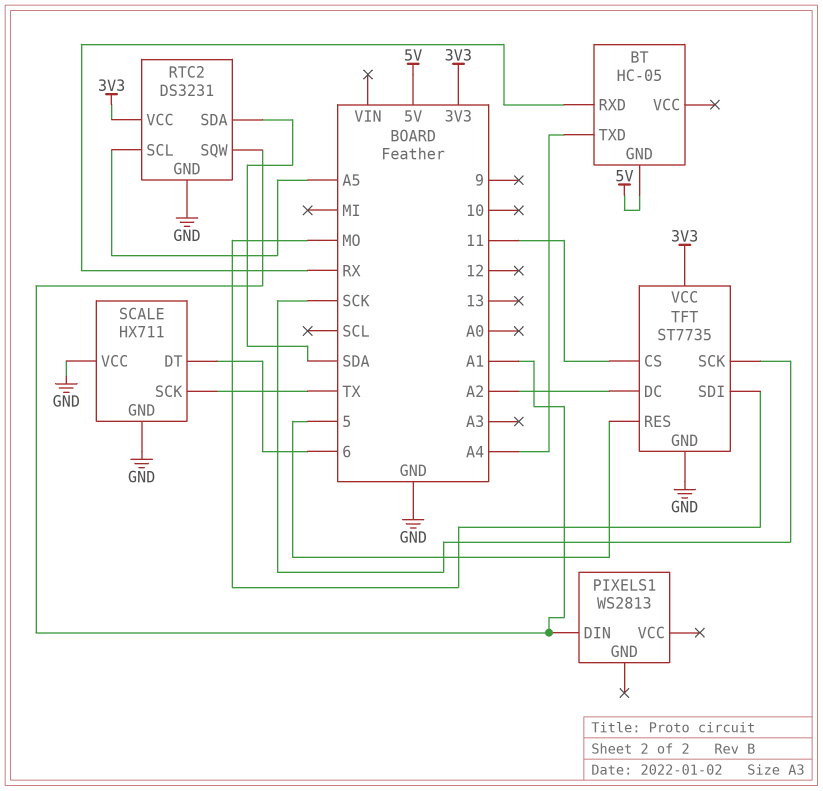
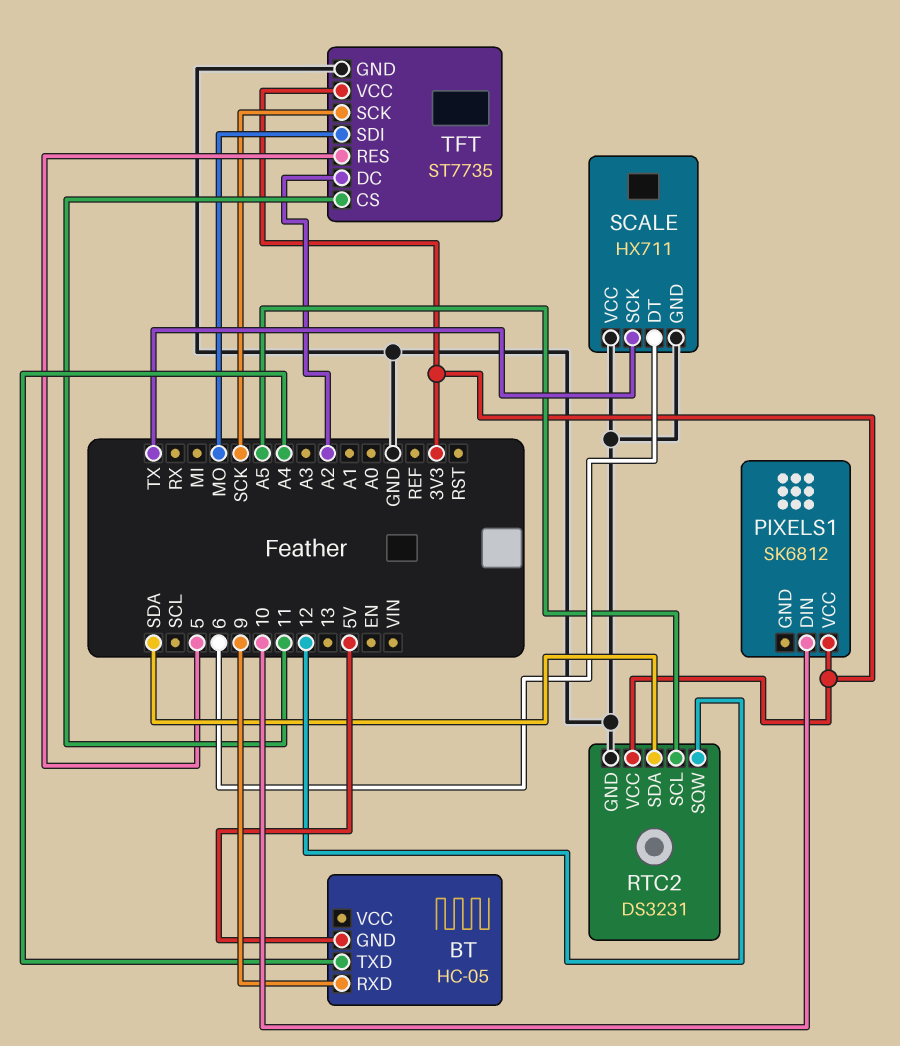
BT pin RXD: RX -> 9
PIXELS1: WS2813 -> SK6812
PIXELS1 pin DIN: A1 -> 10
PIXELS1 pin VCC: none -> 3V3
RTC2 pin SQW: A1 -> 12

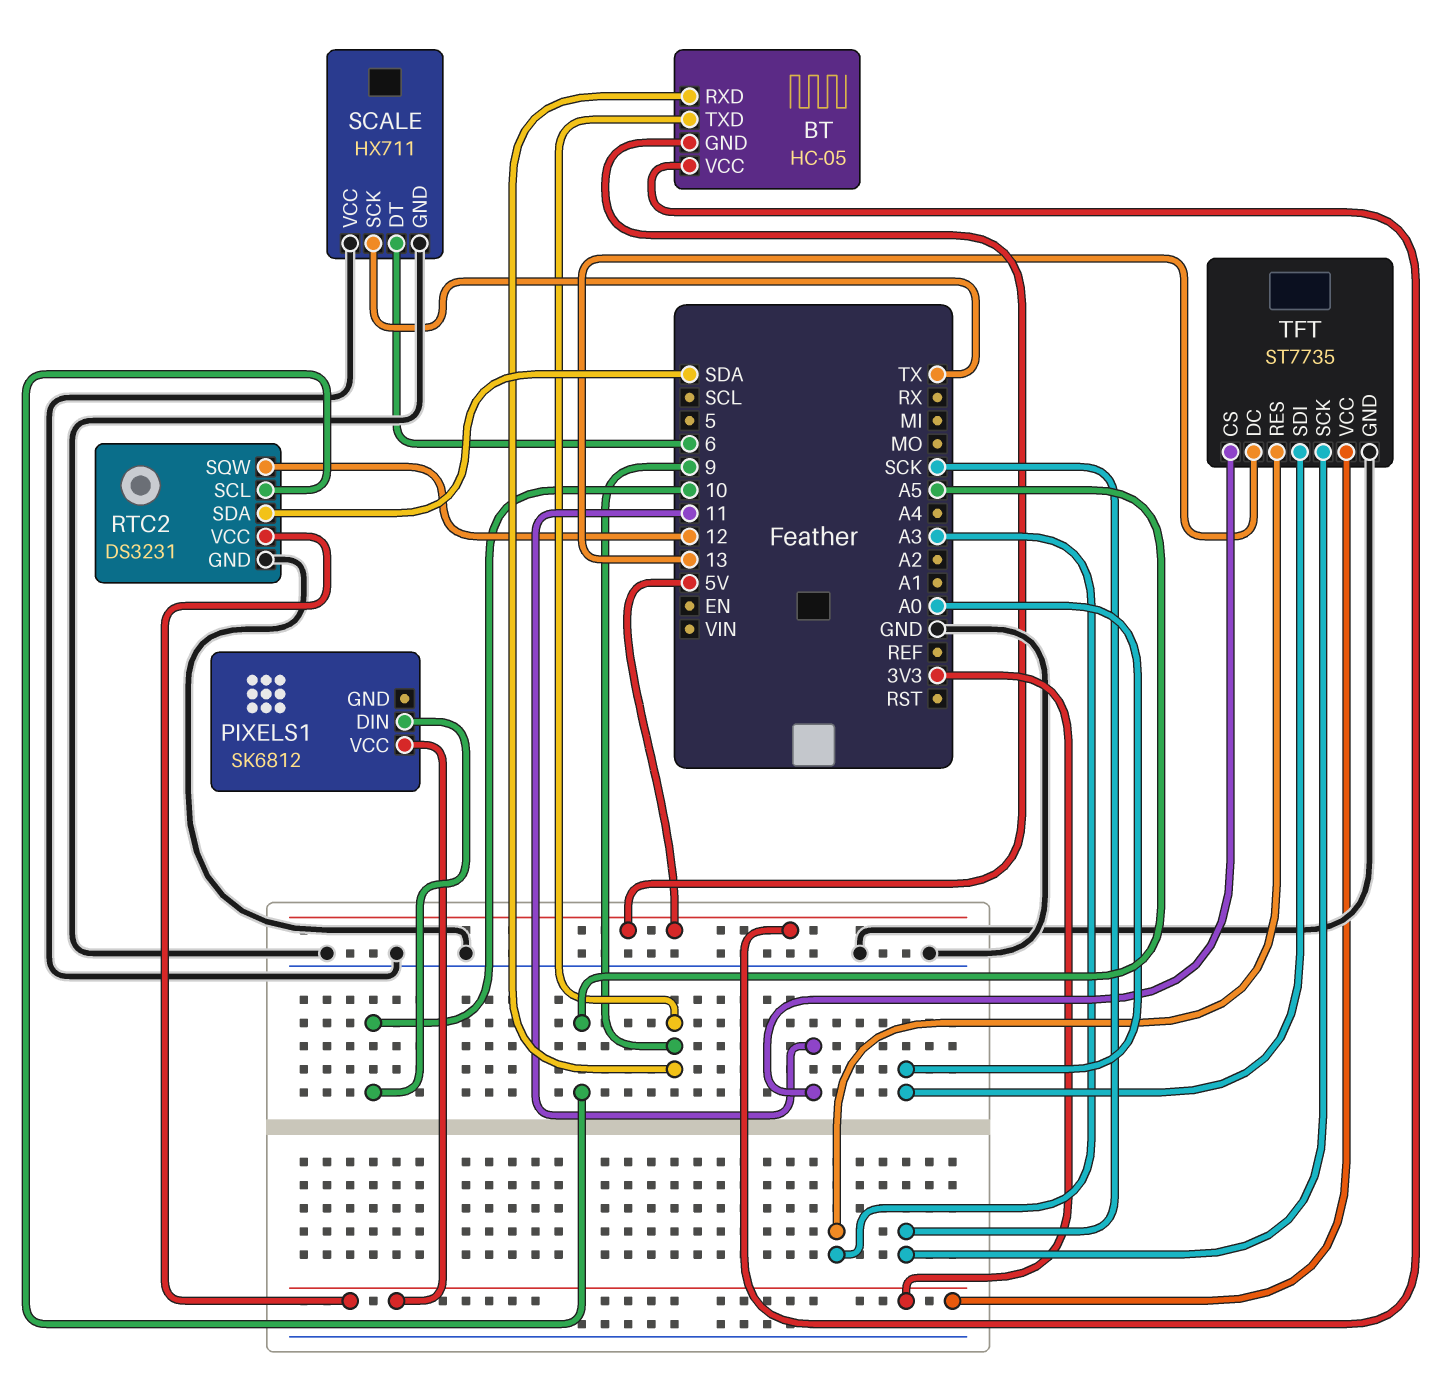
BT pin TXD: A4 -> 9
BT pin VCC: none -> 5V
TFT pin DC: A2 -> 13
TFT pin RES: 5 -> A3
TFT pin SDI: MO -> A0

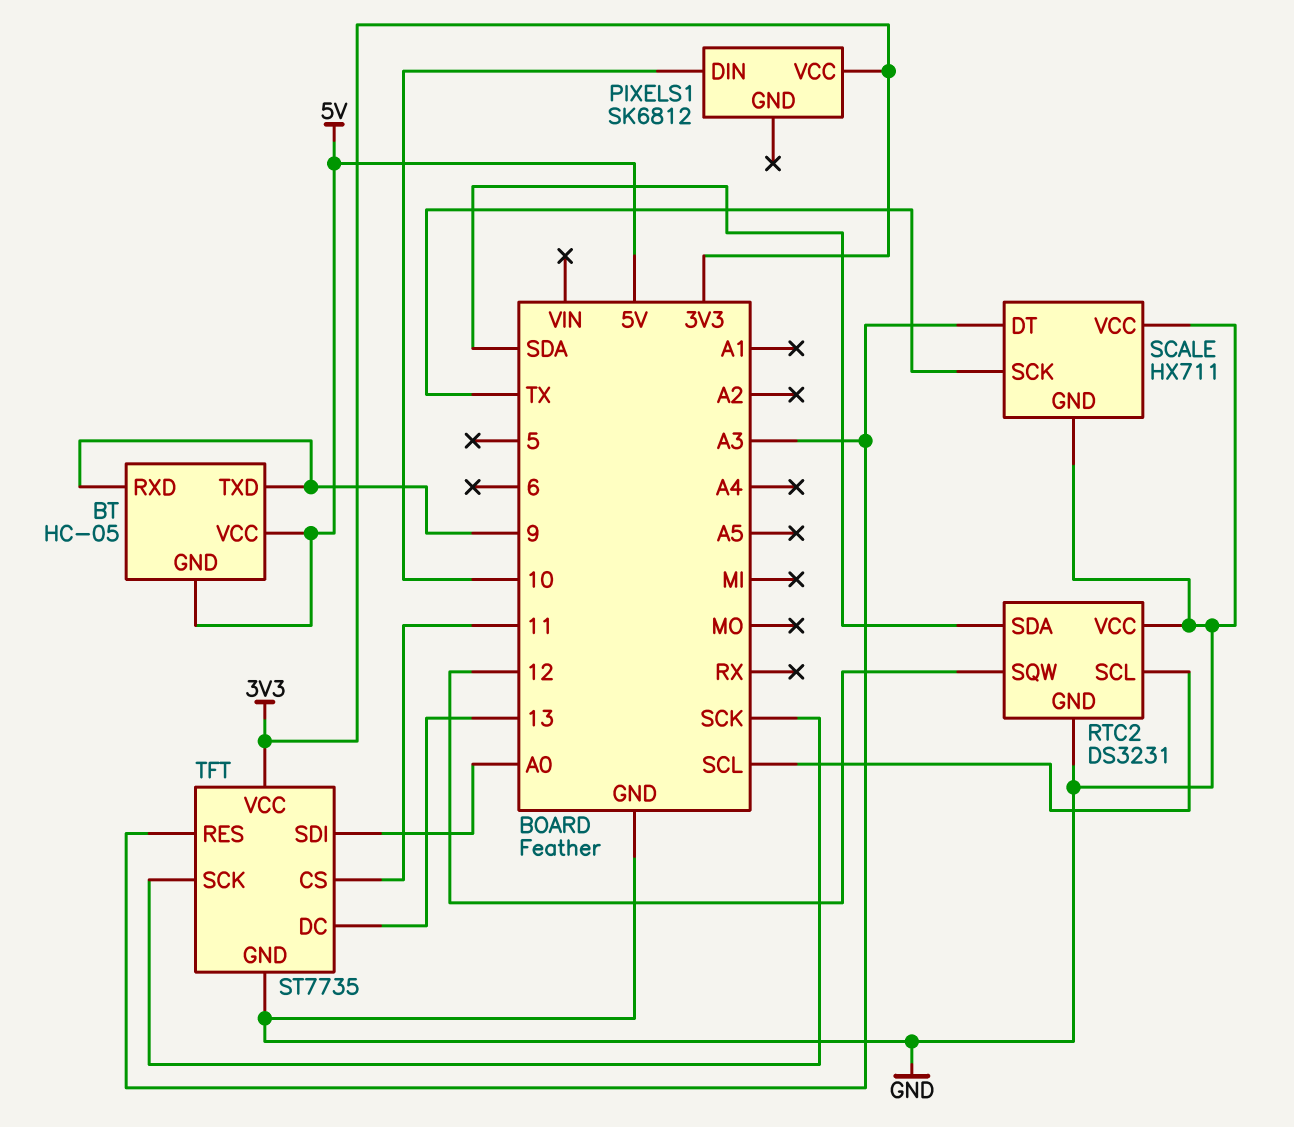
RTC2 pin SCL: A5 -> SCL
RTC2 pin VCC: 3V3 -> GND
SCALE pin DT: 6 -> A3

